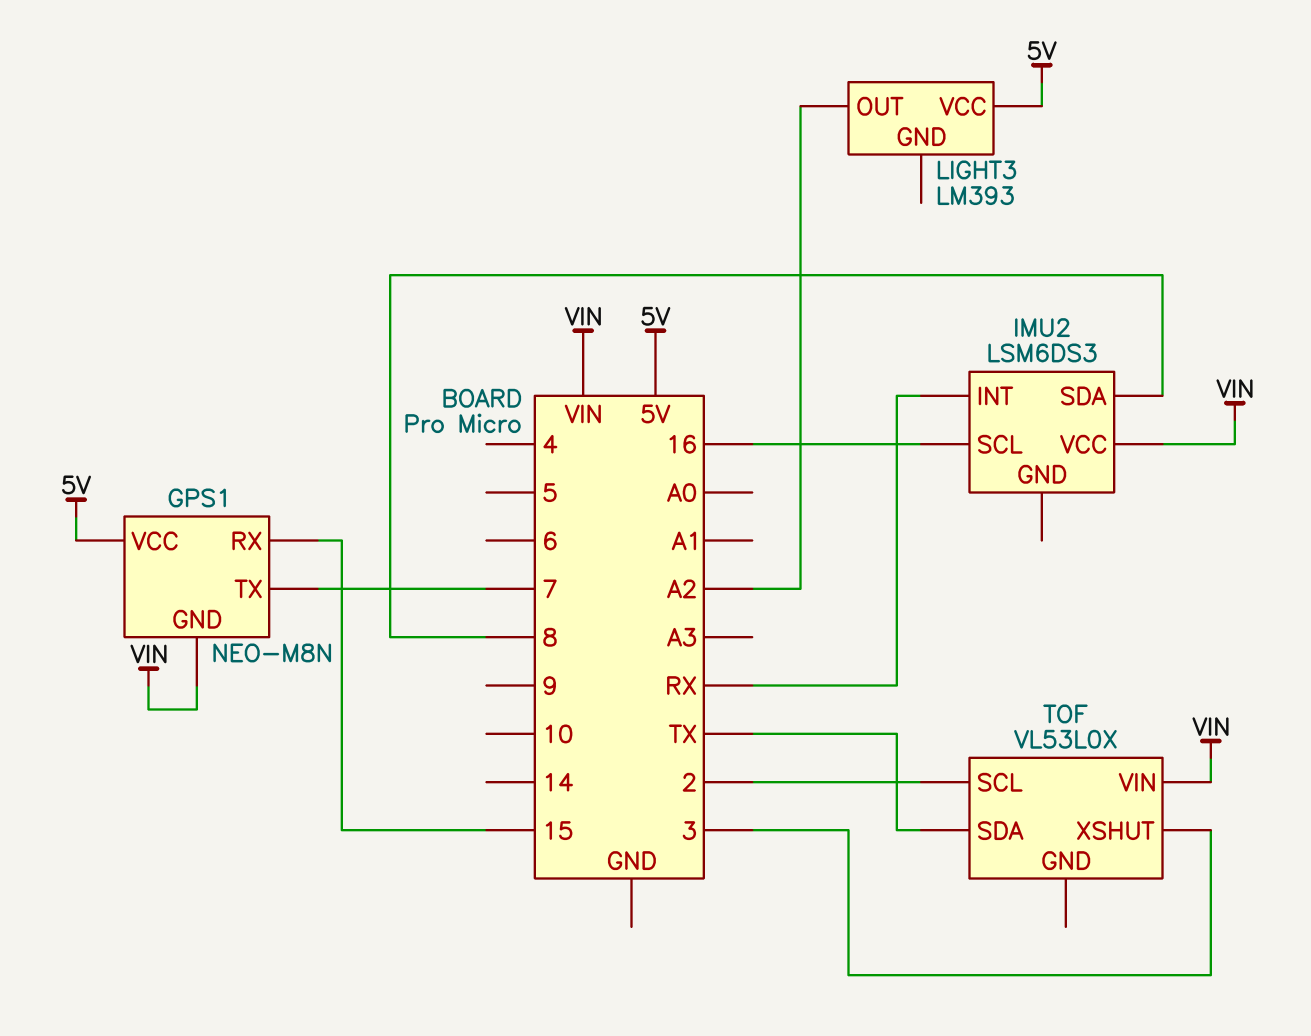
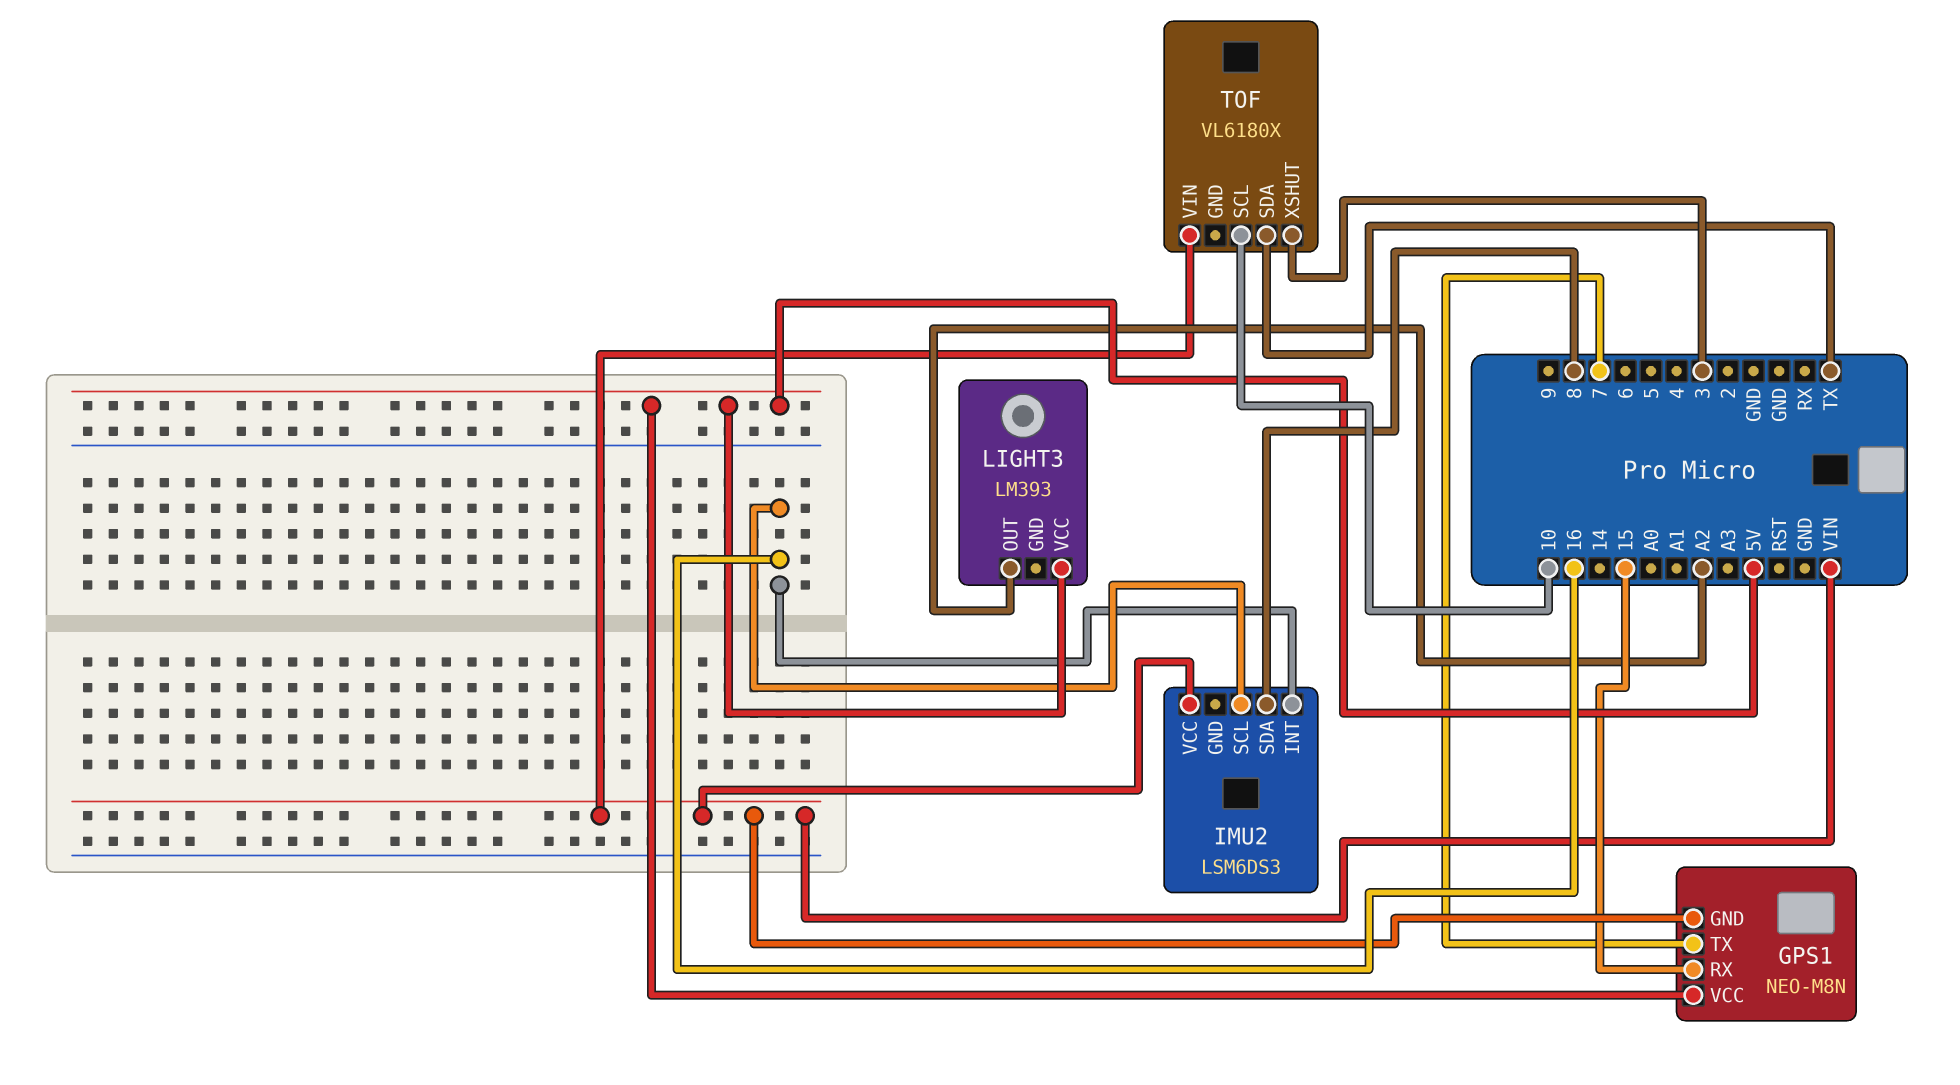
IMU2 pin INT: RX -> 16
TOF: VL53L0X -> VL6180X
TOF pin SCL: 2 -> 10

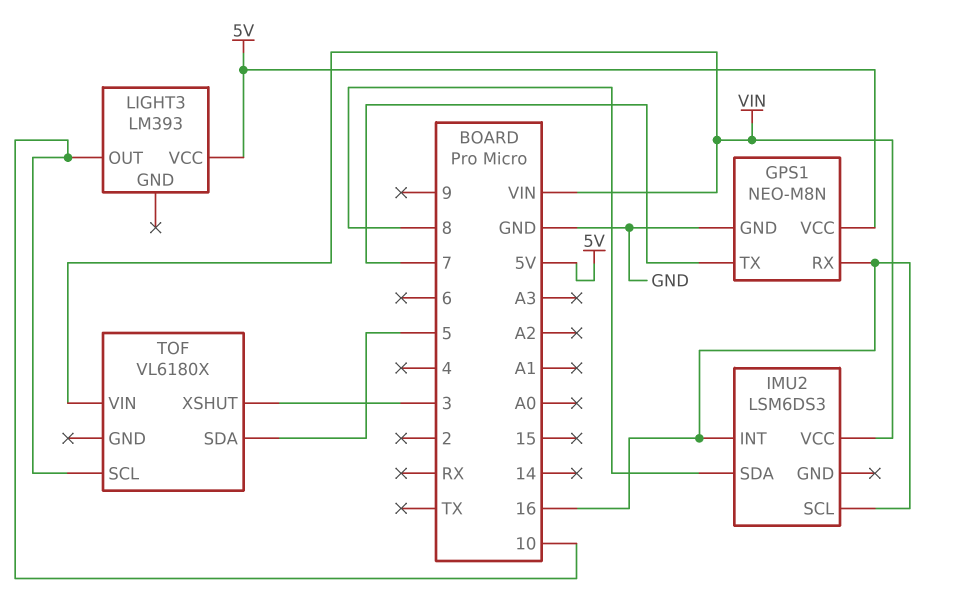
GPS1 pin GND: VIN -> GND
GPS1 pin RX: 15 -> 16
LIGHT3 pin OUT: A2 -> 10
TOF pin SDA: TX -> 5

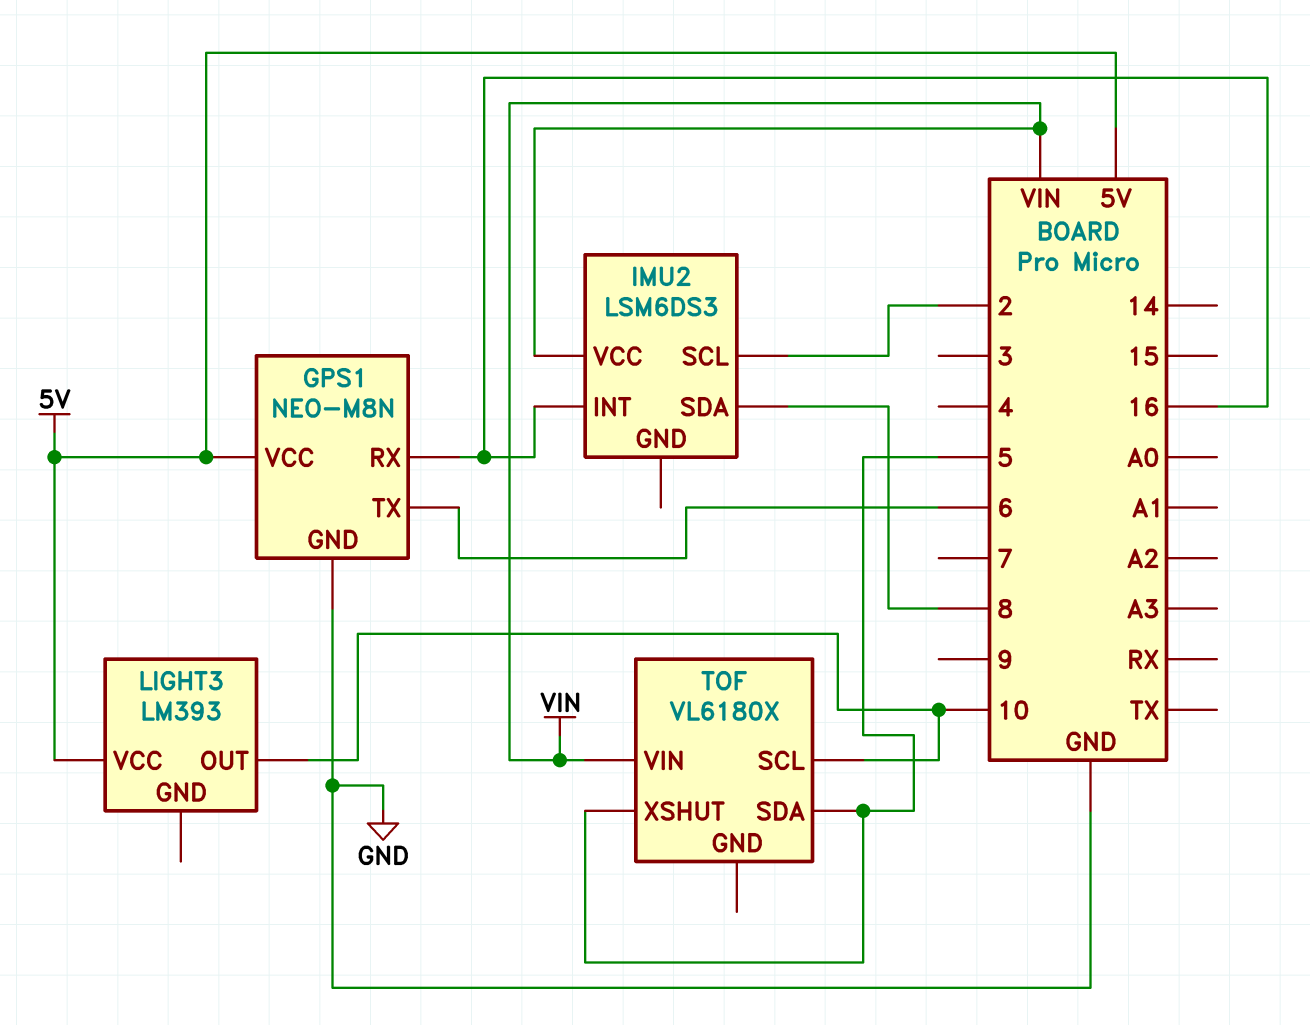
GPS1 pin TX: 7 -> 6
IMU2 pin SCL: 16 -> 2
TOF pin XSHUT: 3 -> 5

